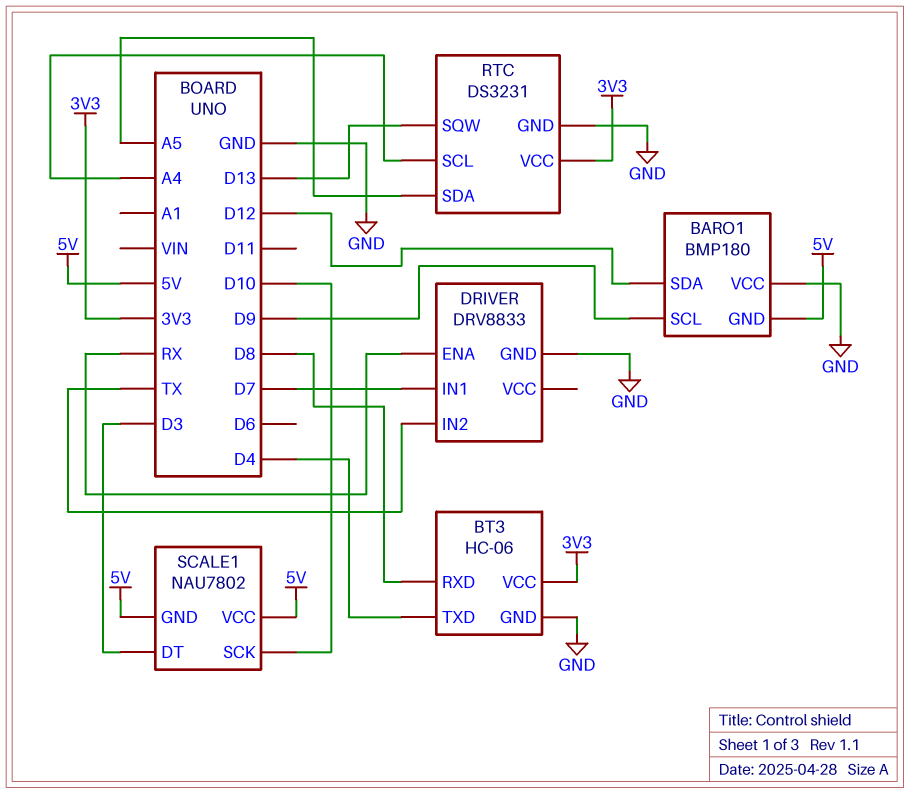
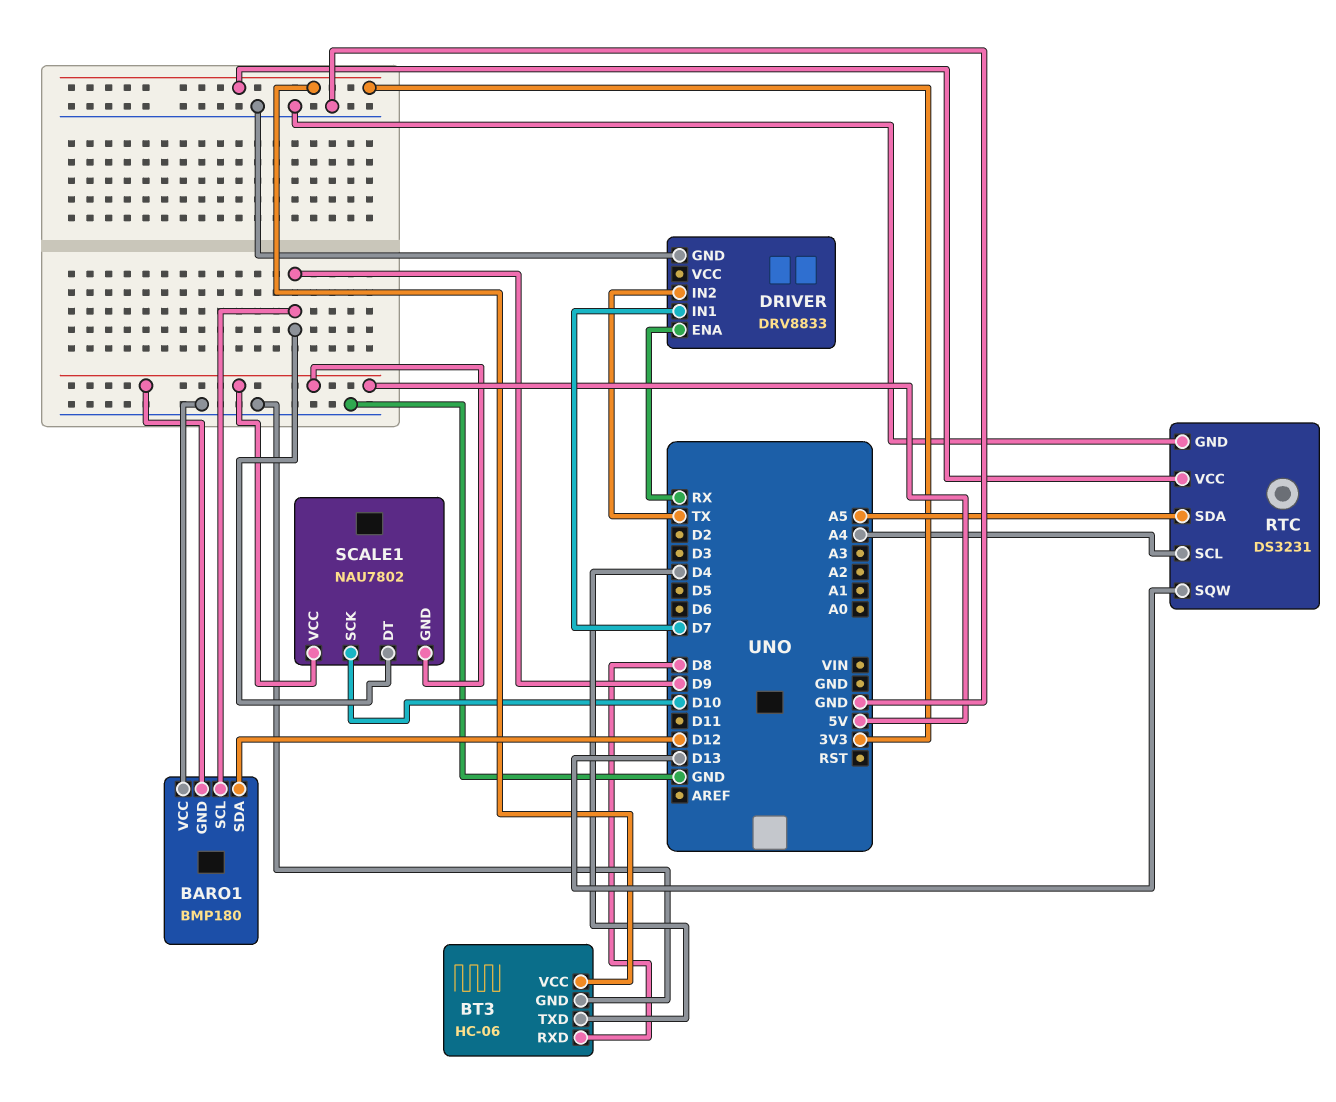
SCALE1 pin DT: D3 -> D9

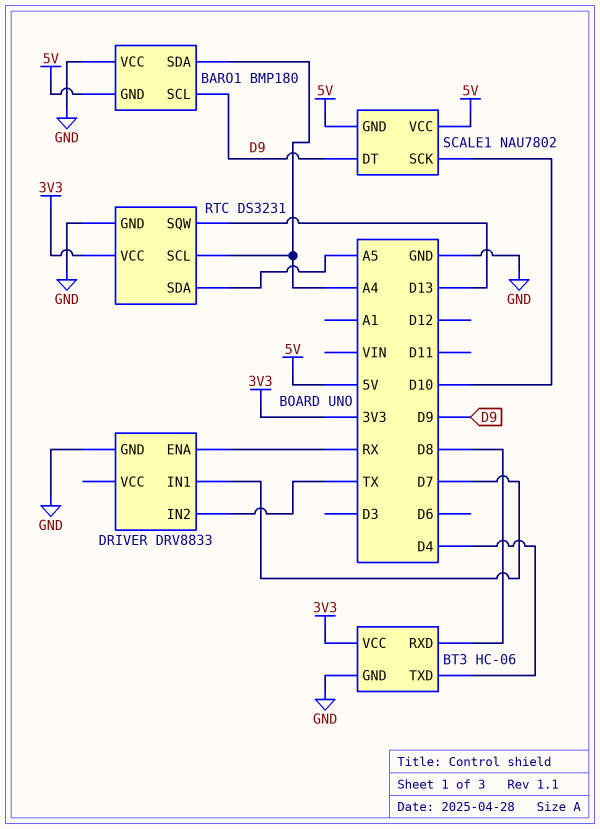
BARO1 pin SDA: D12 -> A4

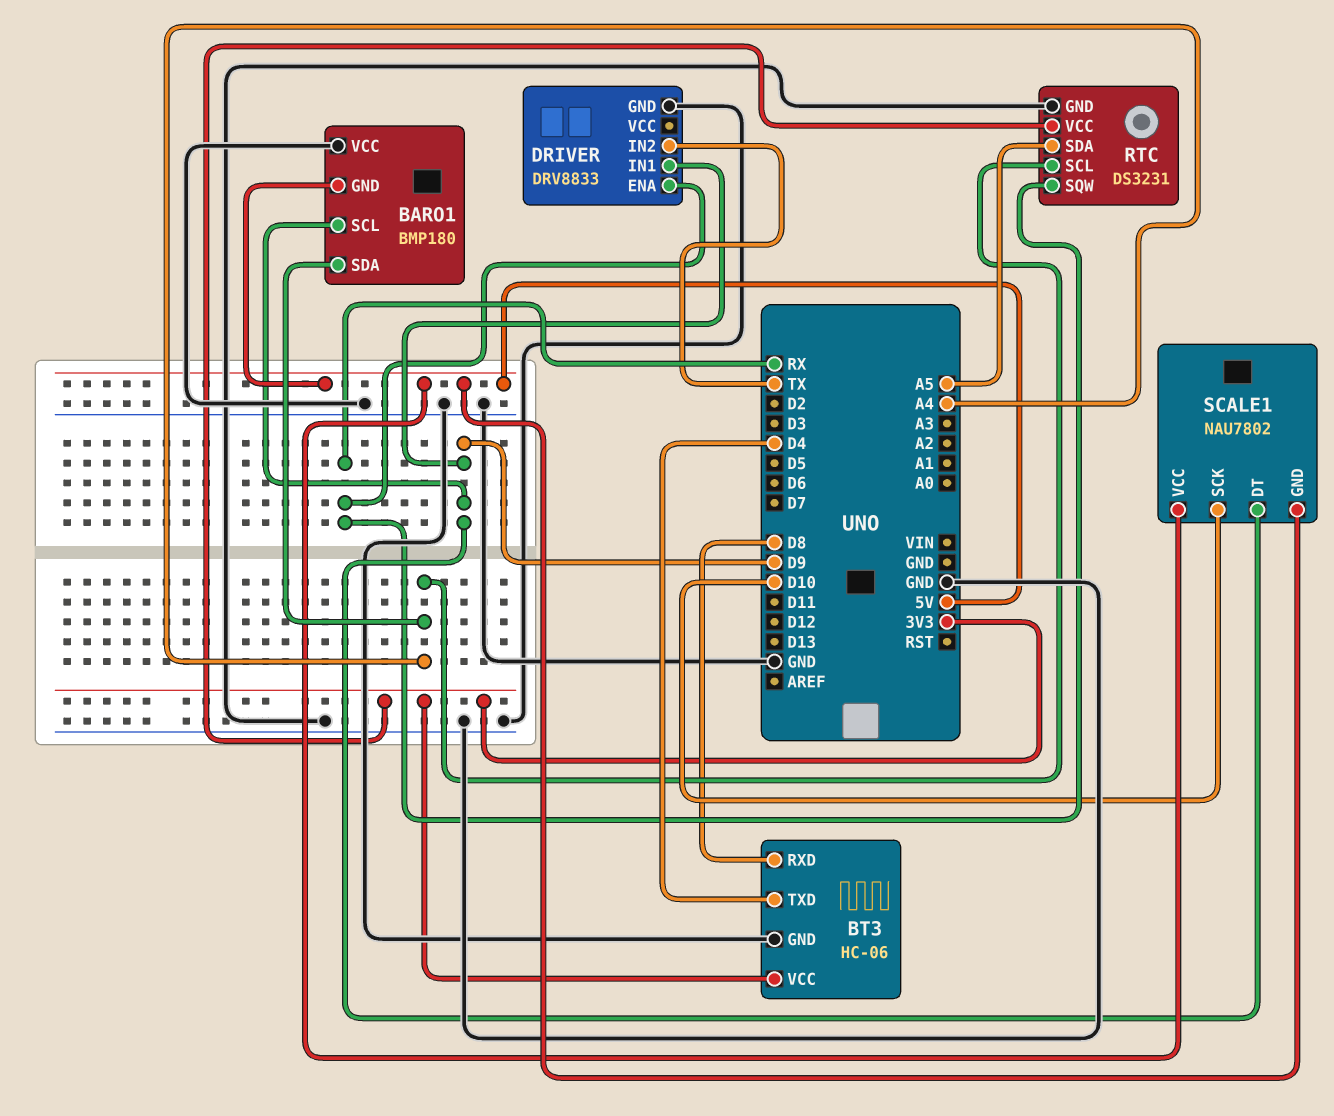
DRIVER pin IN1: D7 -> D9
RTC pin SQW: D13 -> RX

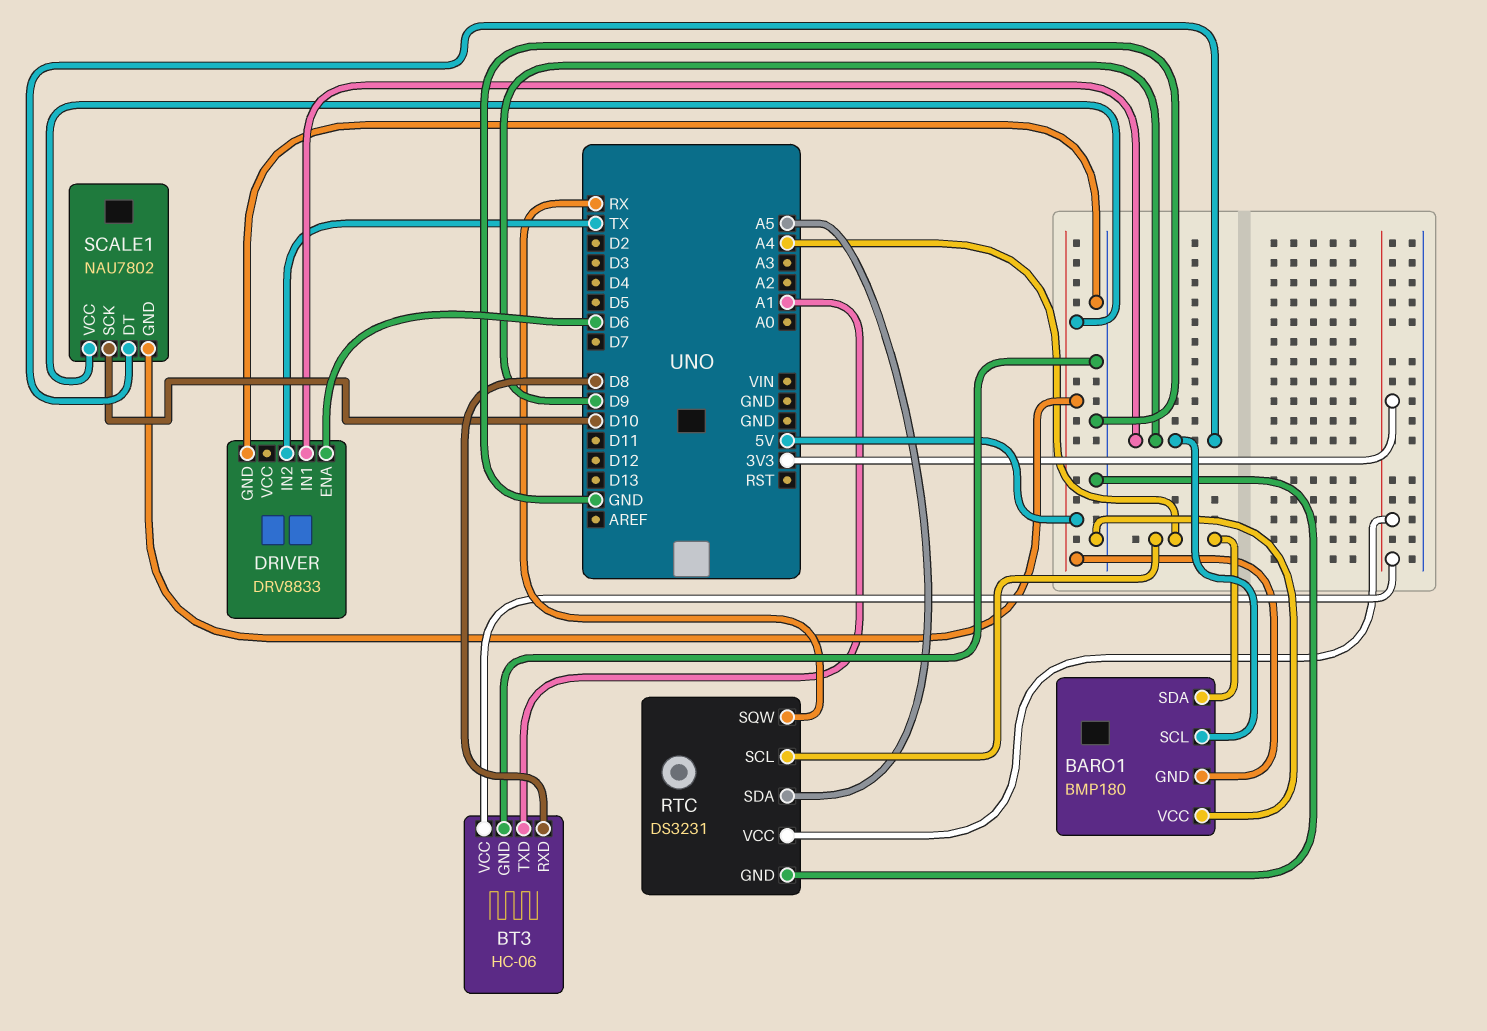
BT3 pin TXD: D4 -> A1
DRIVER pin ENA: RX -> D6

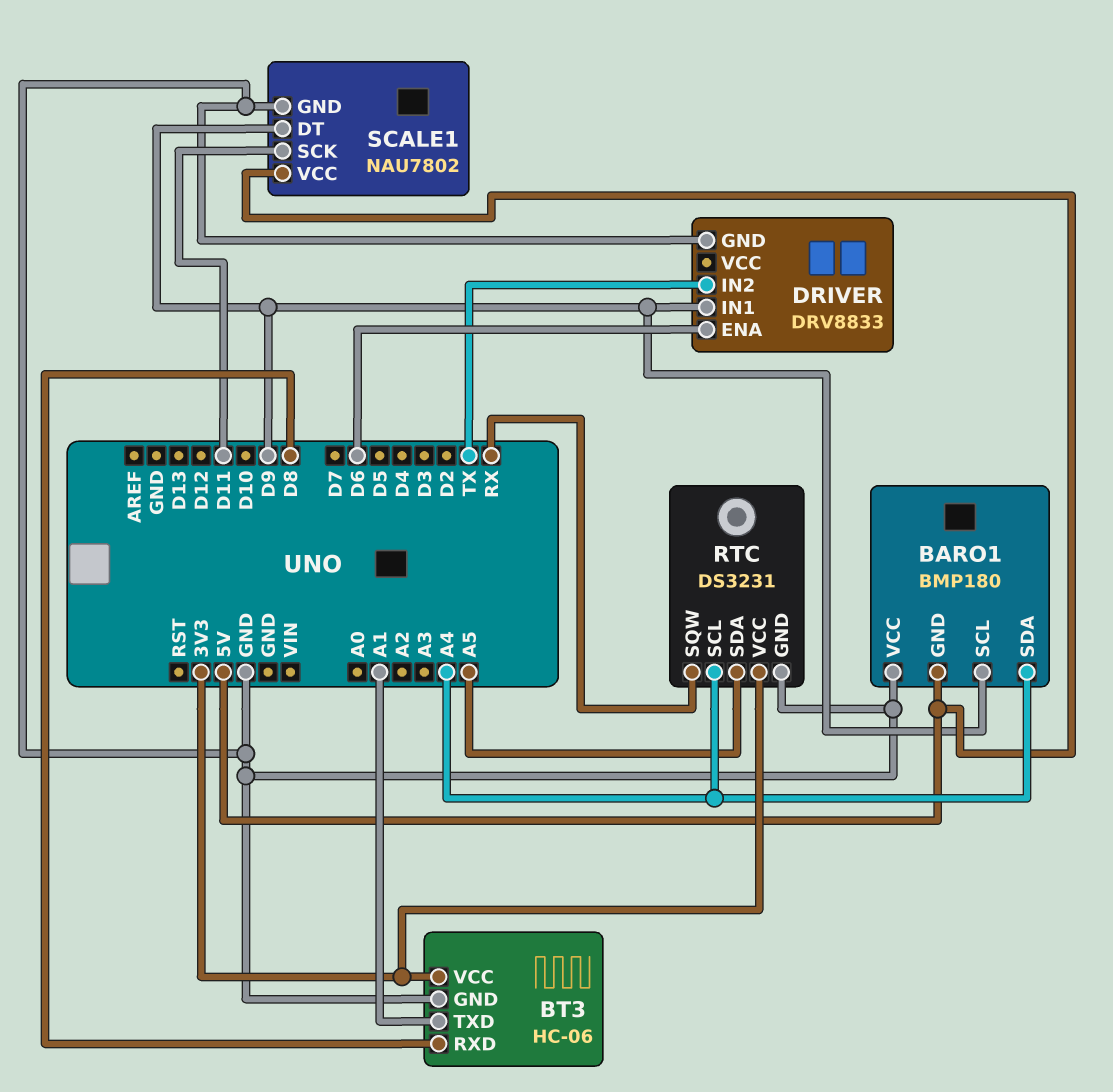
SCALE1 pin GND: 5V -> GND
SCALE1 pin SCK: D10 -> D11

